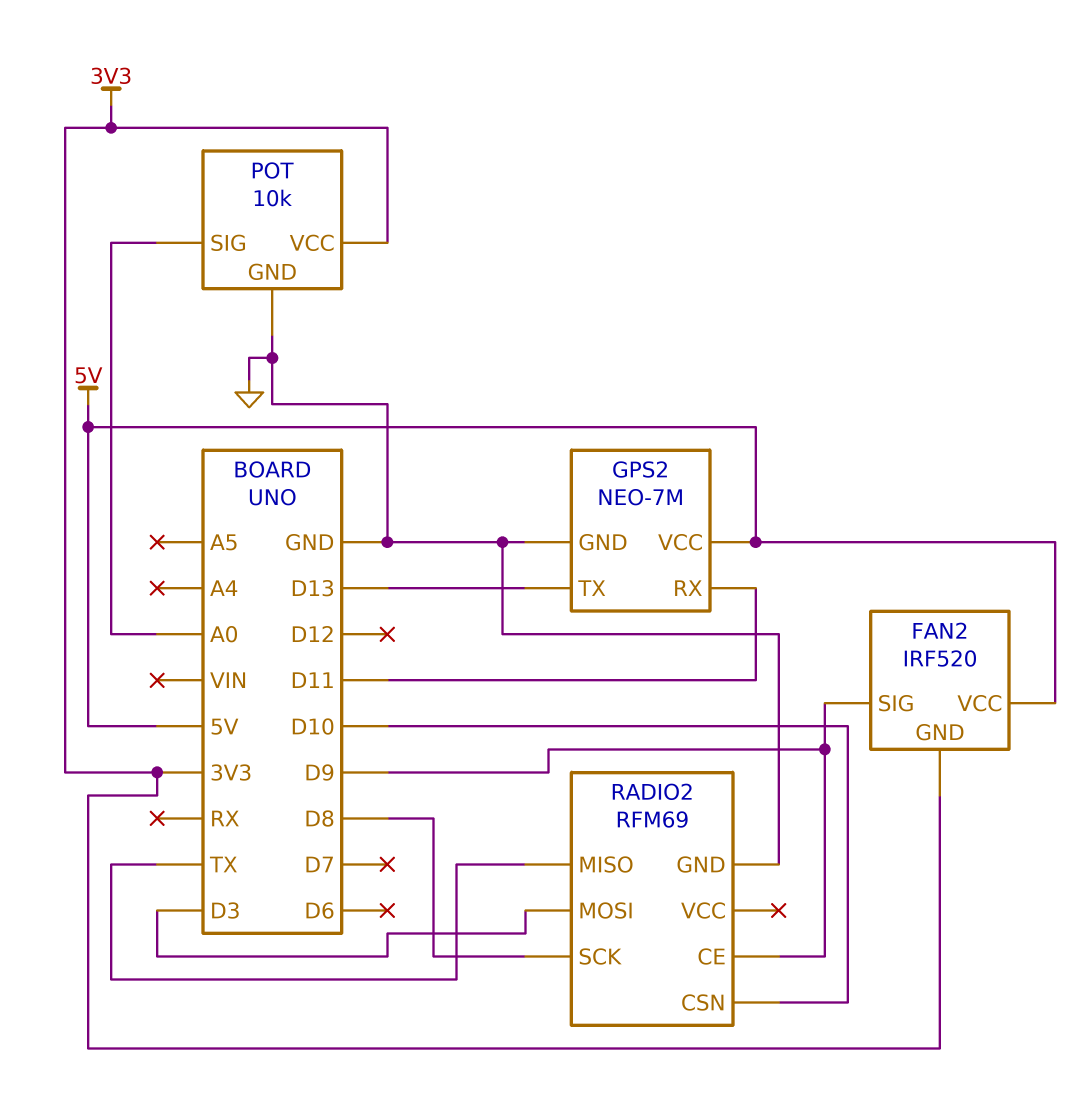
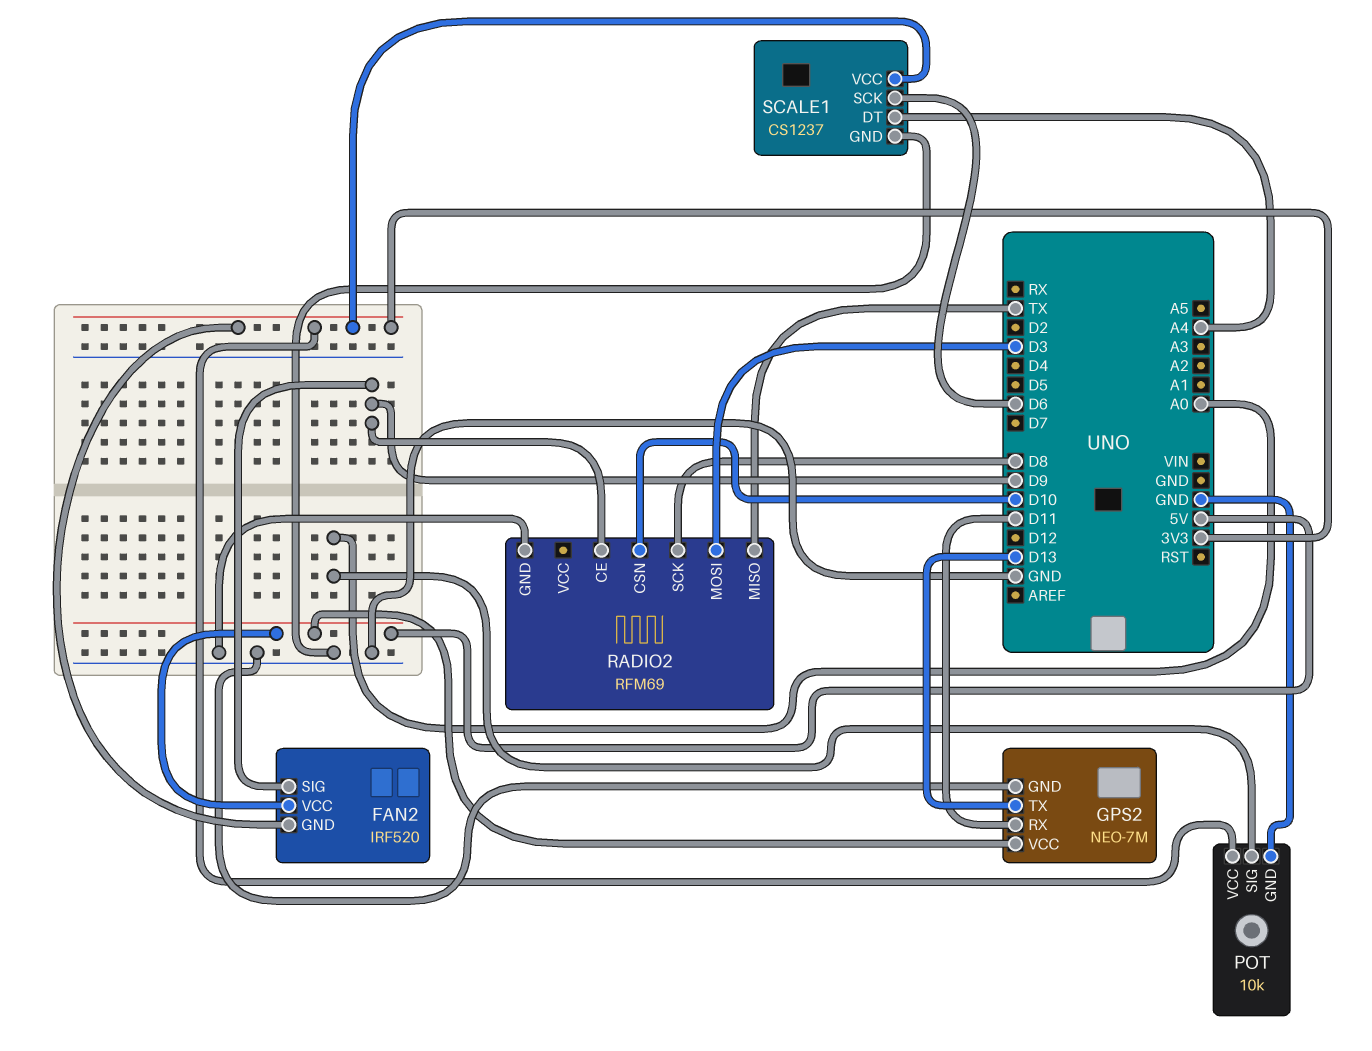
SCALE1: none -> CS1237
SCALE1 pin DT: none -> A4
SCALE1 pin GND: none -> GND
SCALE1 pin SCK: none -> D6
SCALE1 pin VCC: none -> 3V3

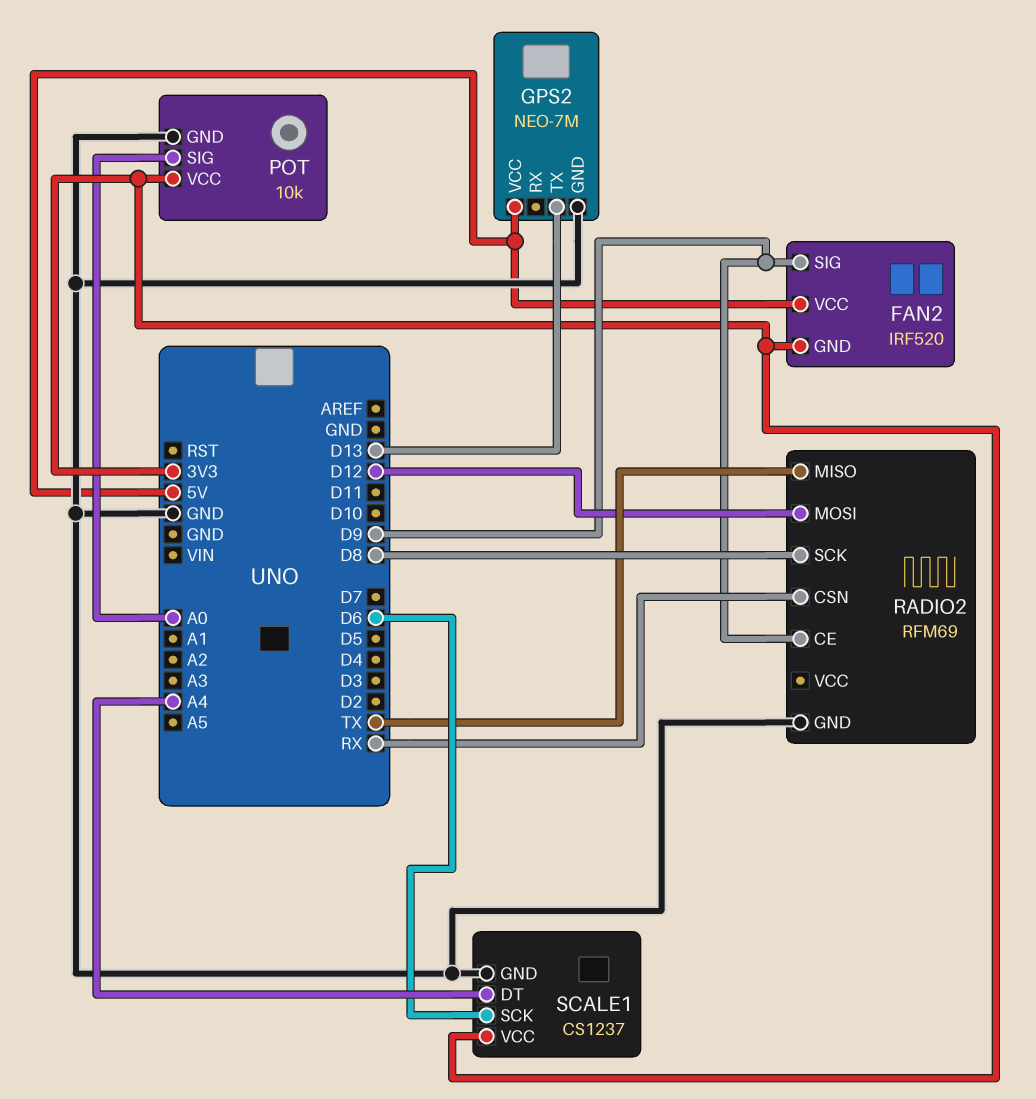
GPS2 pin RX: D11 -> none
RADIO2 pin CSN: D10 -> RX
RADIO2 pin MOSI: D3 -> D12

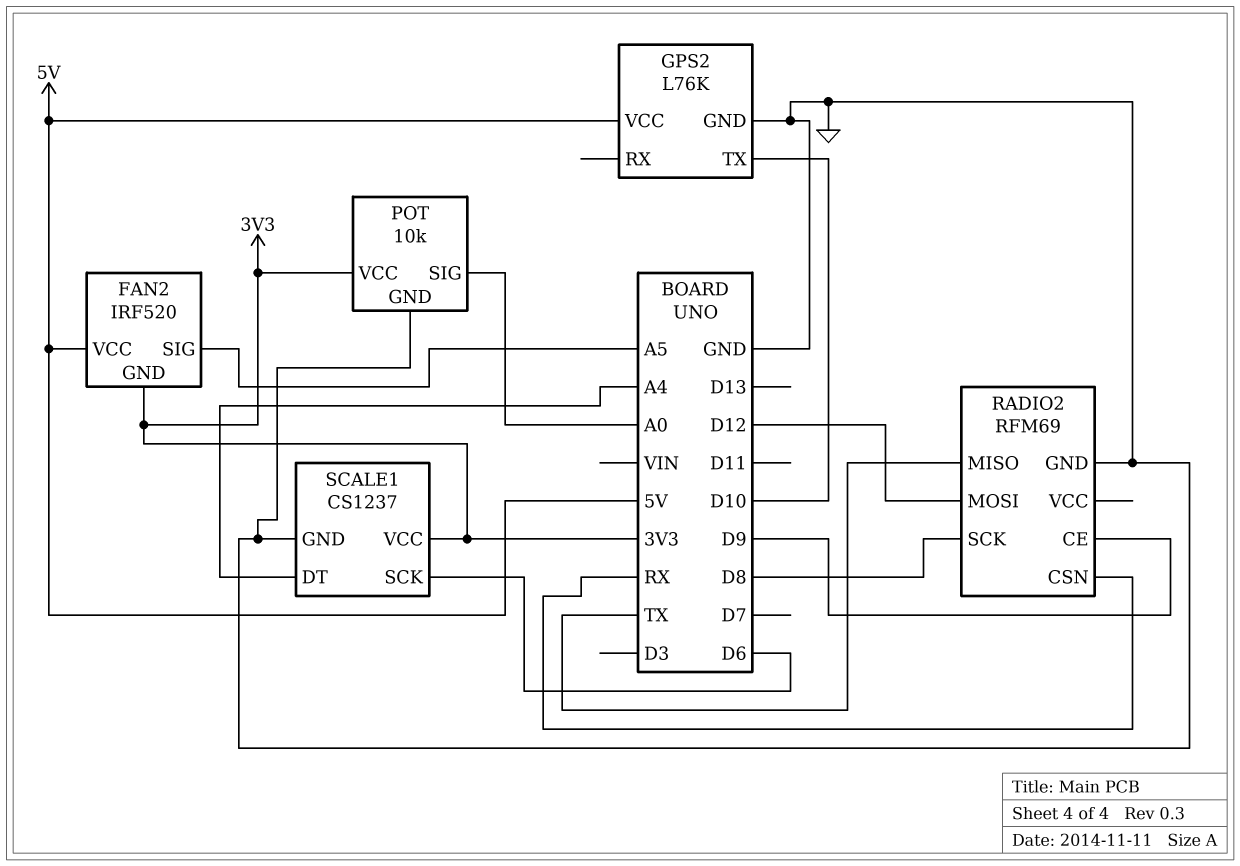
FAN2 pin SIG: D9 -> A5
GPS2: NEO-7M -> L76K
GPS2 pin TX: D13 -> D10

